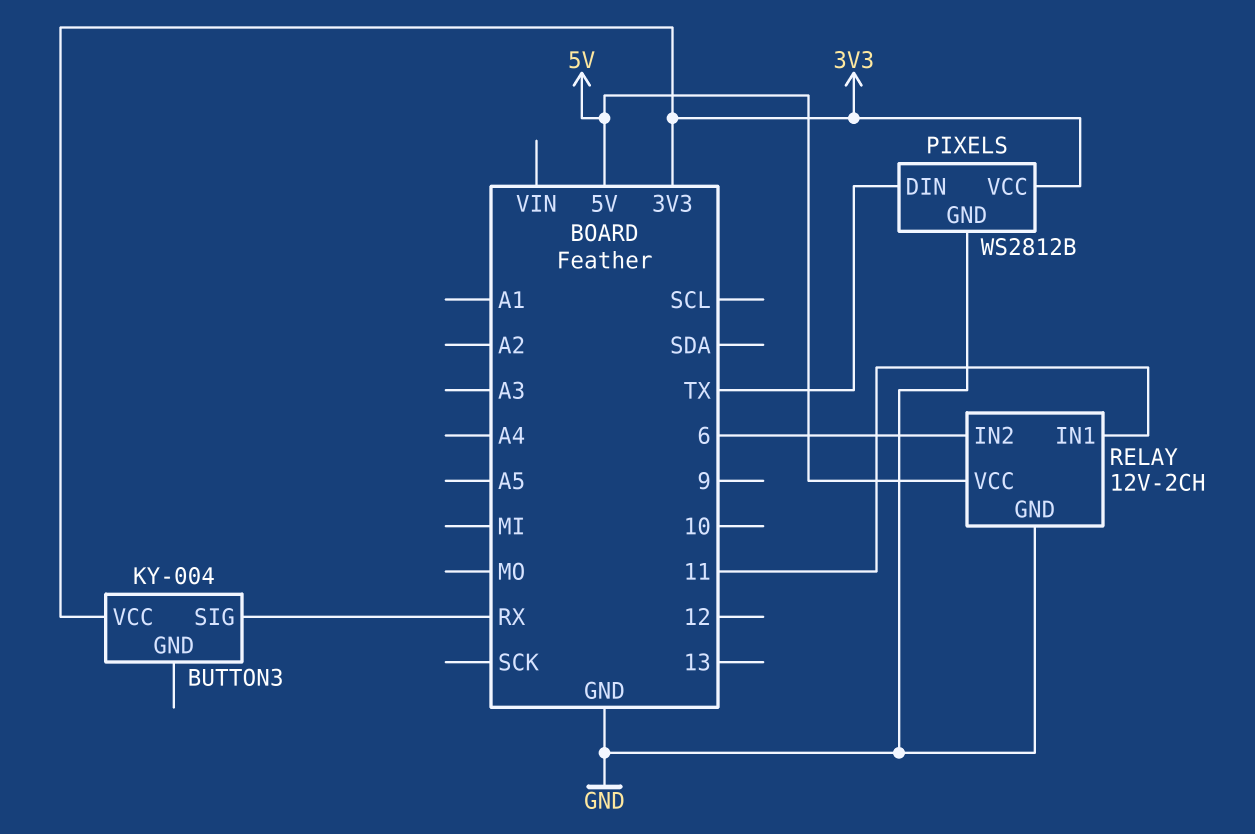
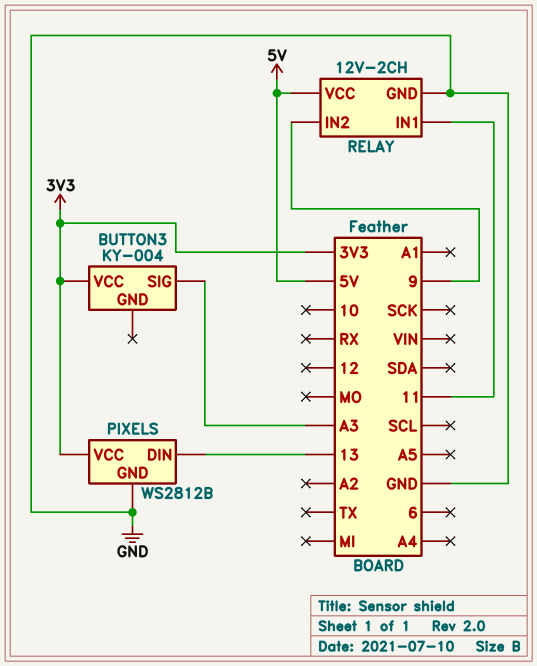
BUTTON3 pin SIG: RX -> A3
PIXELS pin DIN: TX -> 13
RELAY pin IN2: 6 -> 9

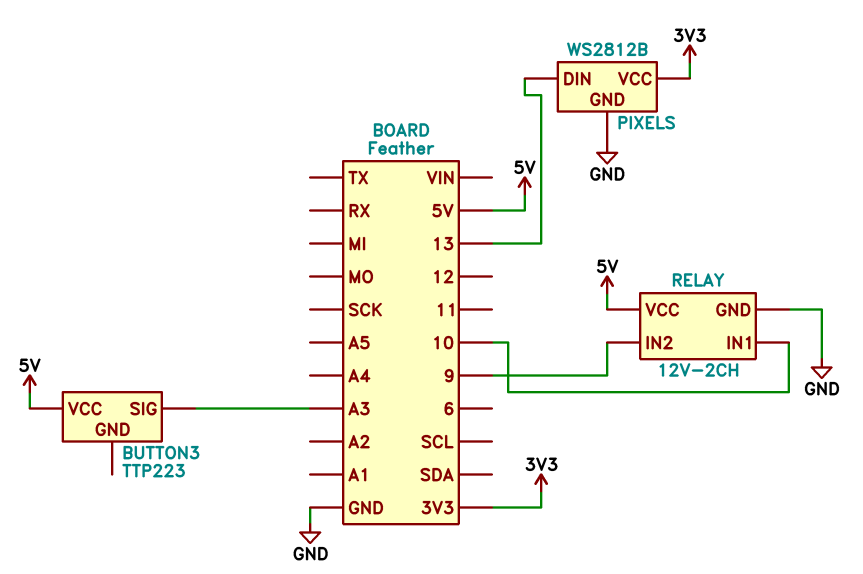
BUTTON3: KY-004 -> TTP223
BUTTON3 pin VCC: 3V3 -> 5V
RELAY pin IN1: 11 -> 10

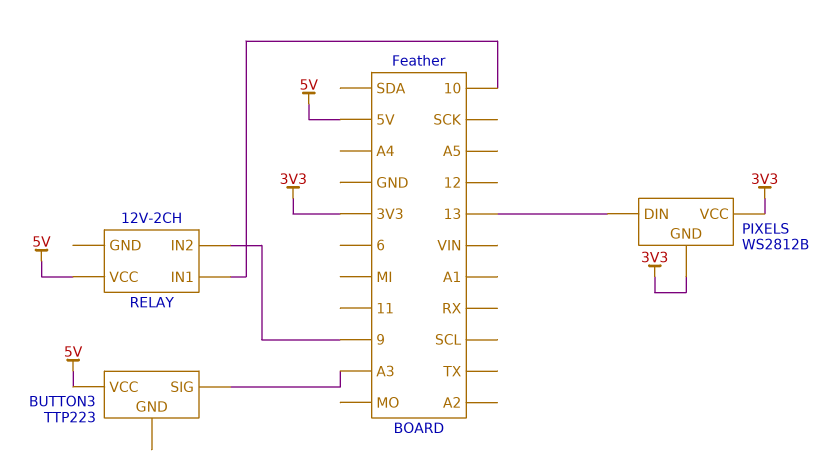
PIXELS pin GND: GND -> 3V3
RELAY pin GND: GND -> none

